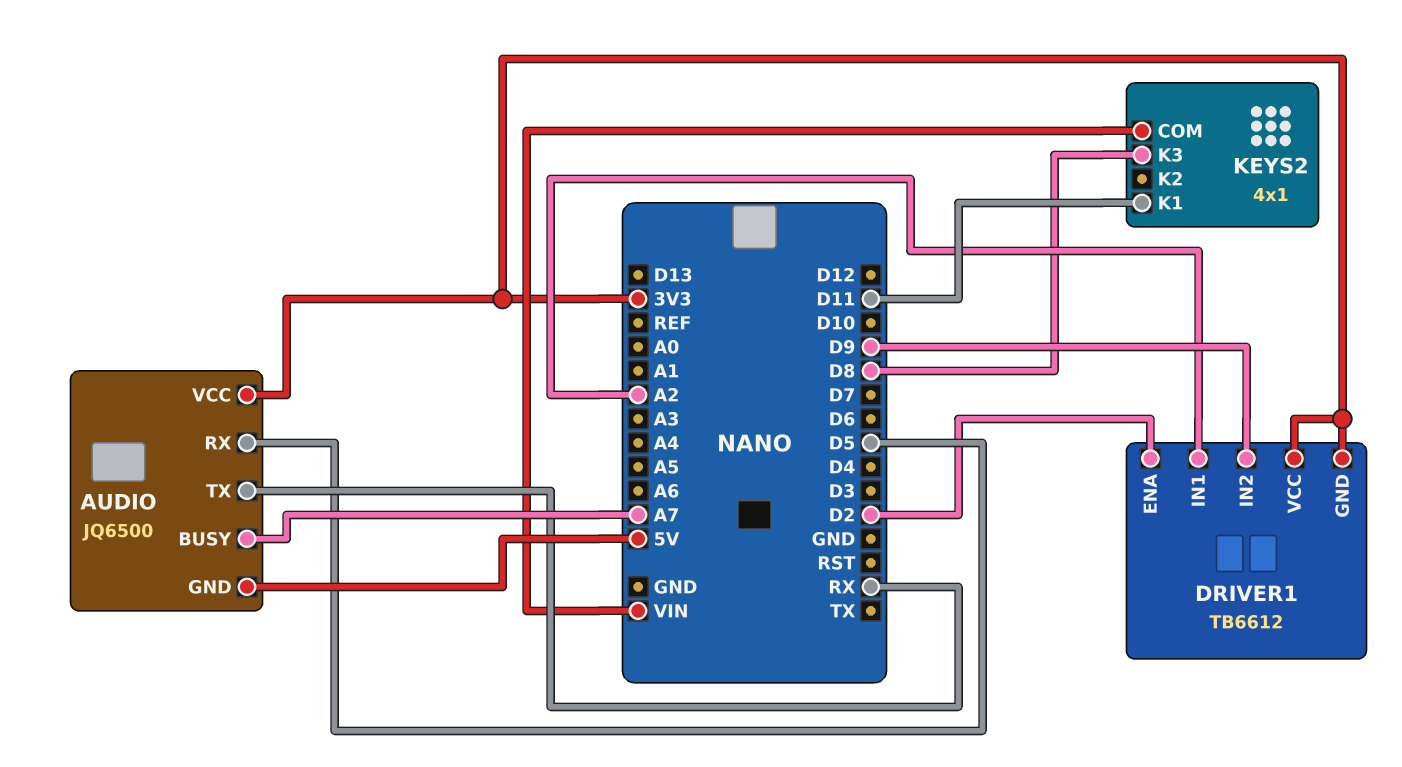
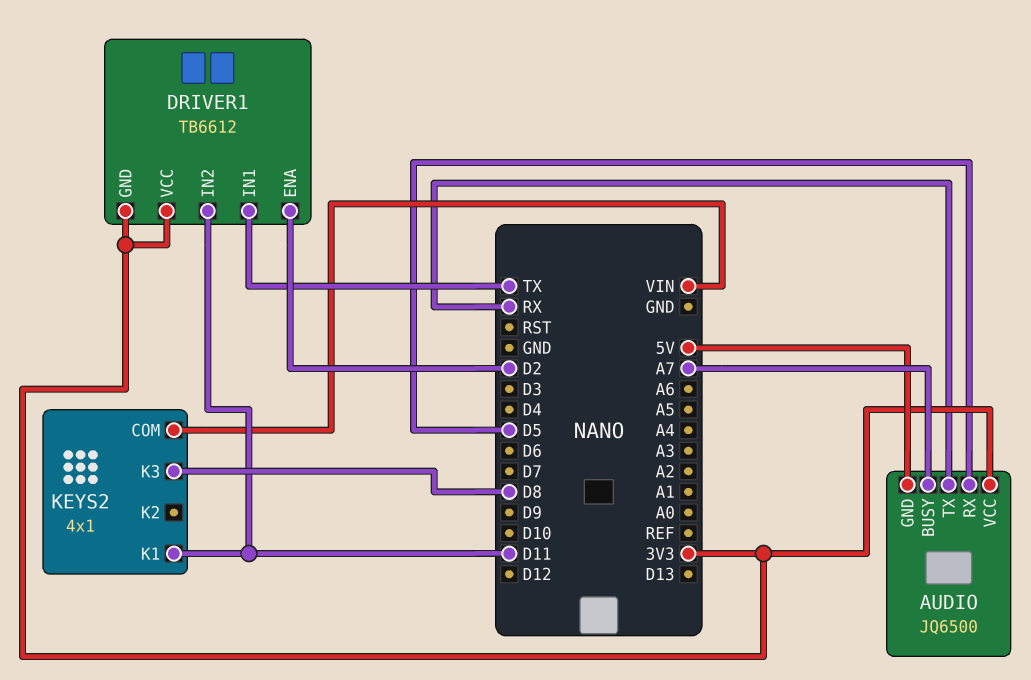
DRIVER1 pin IN1: A2 -> TX
DRIVER1 pin IN2: D9 -> D11

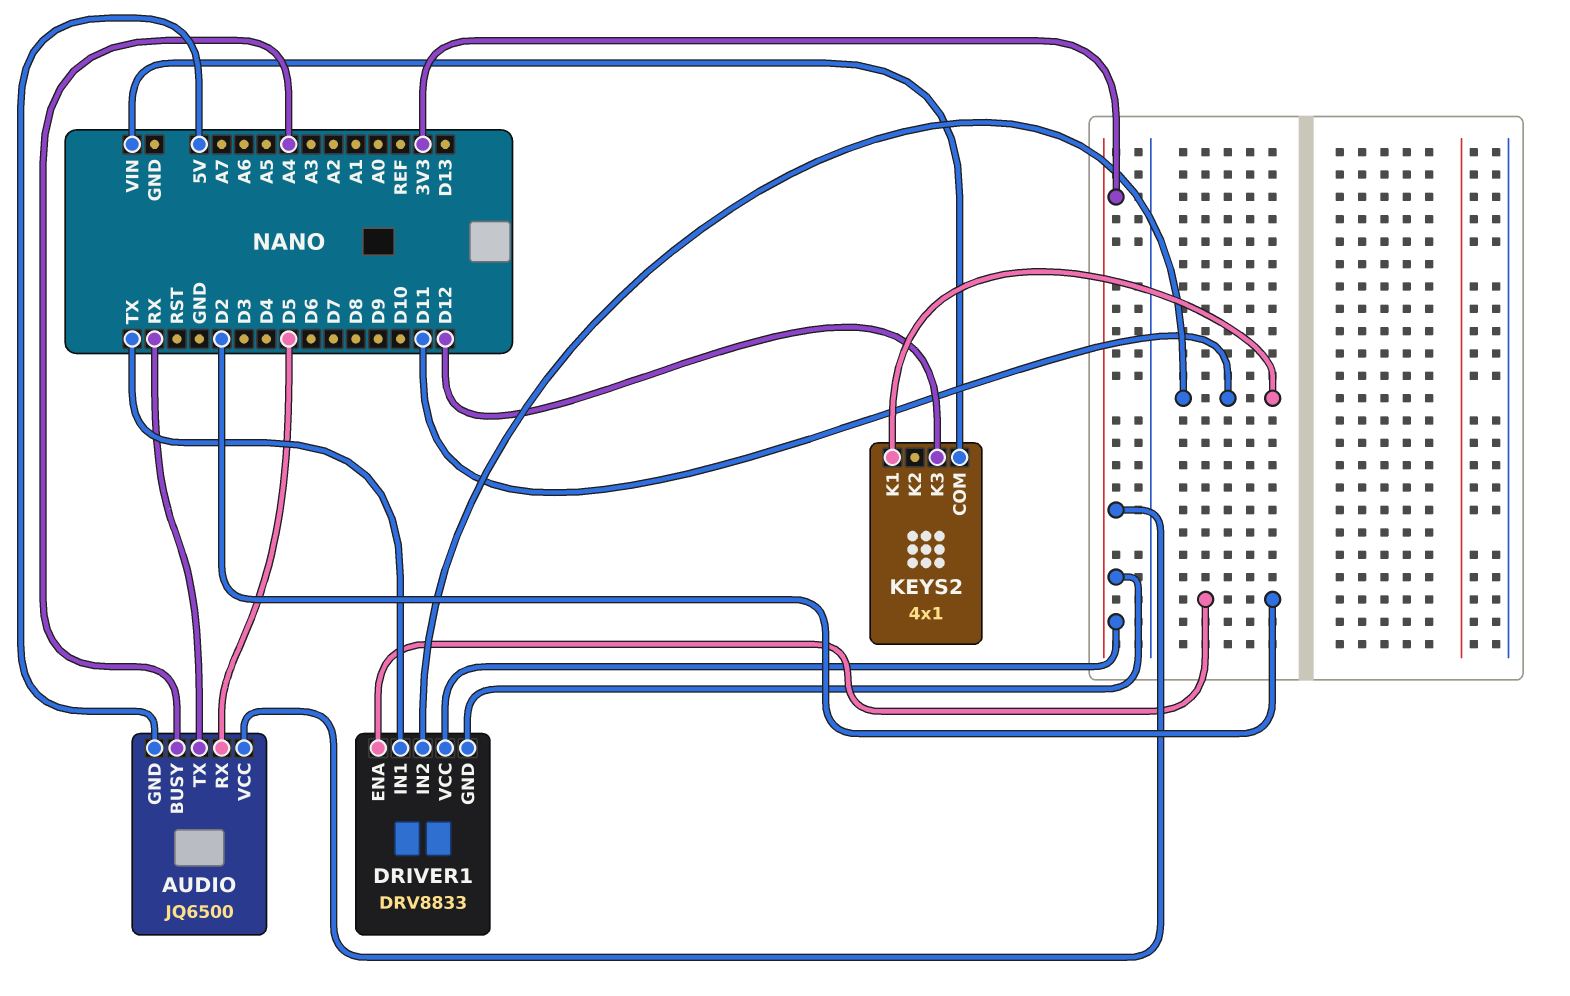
AUDIO pin BUSY: A7 -> A4
DRIVER1: TB6612 -> DRV8833
KEYS2 pin K3: D8 -> D12

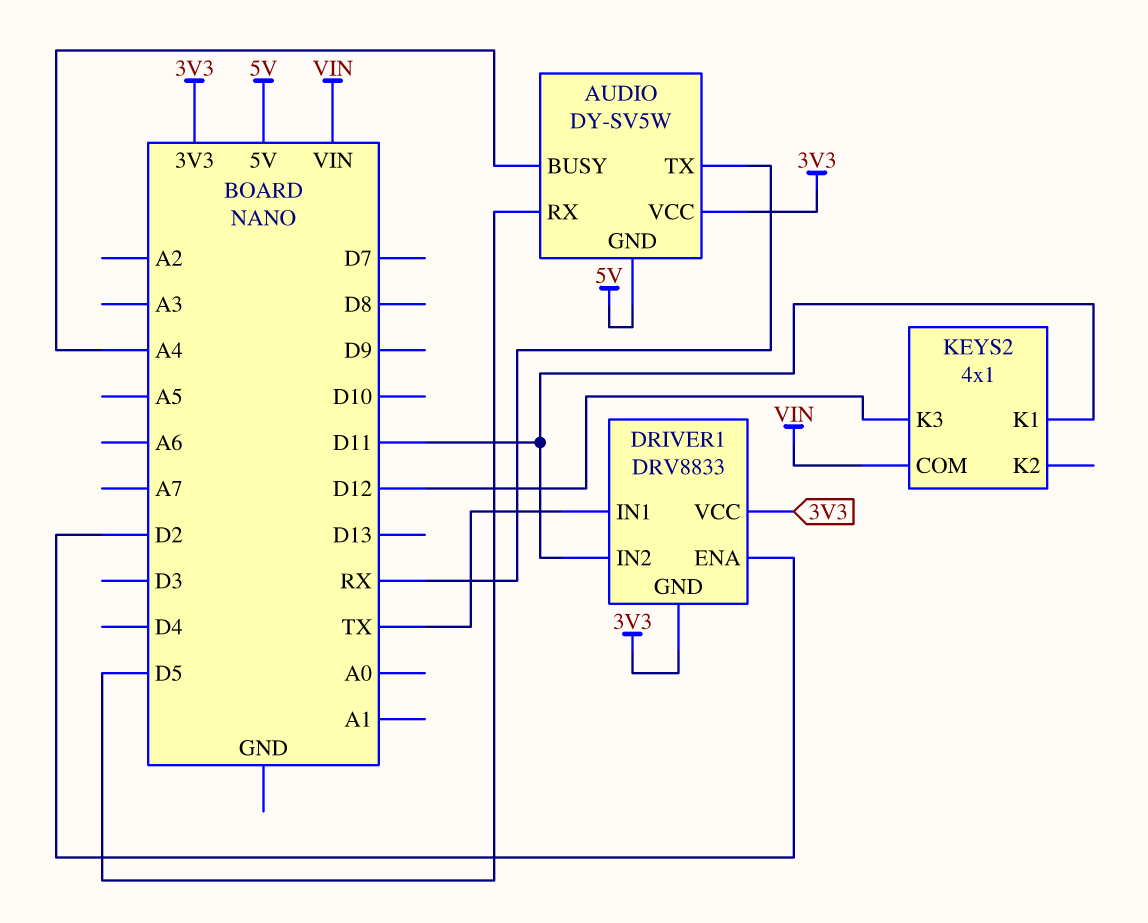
AUDIO: JQ6500 -> DY-SV5W

